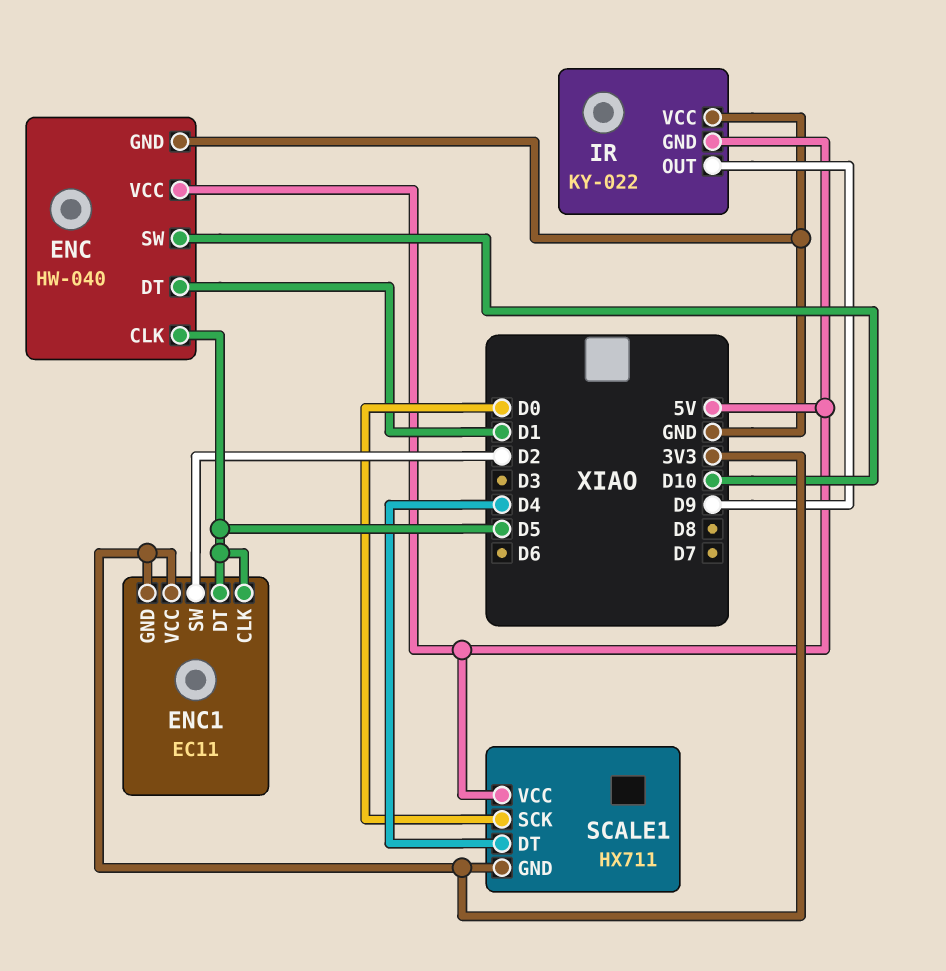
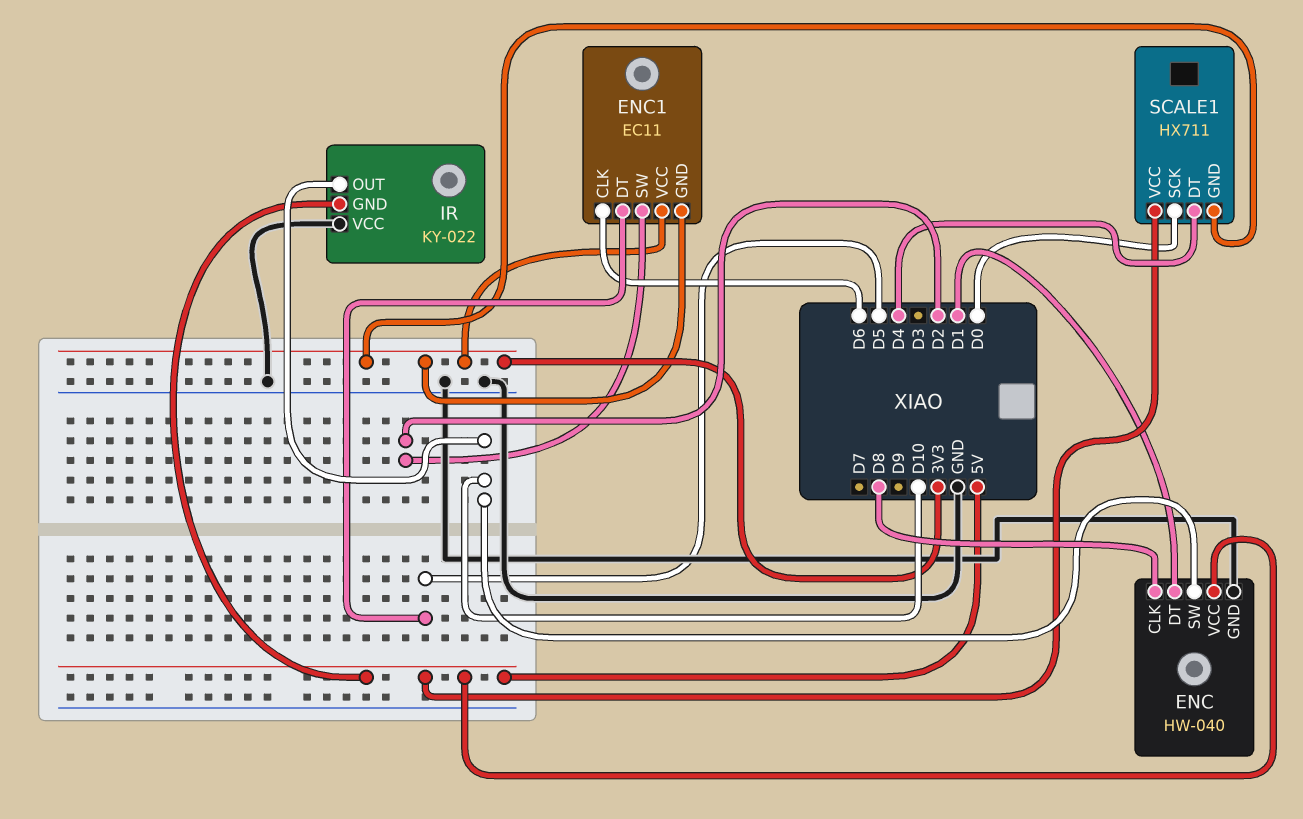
ENC pin CLK: D5 -> D8
ENC1 pin CLK: D5 -> D6
IR pin OUT: D9 -> D10

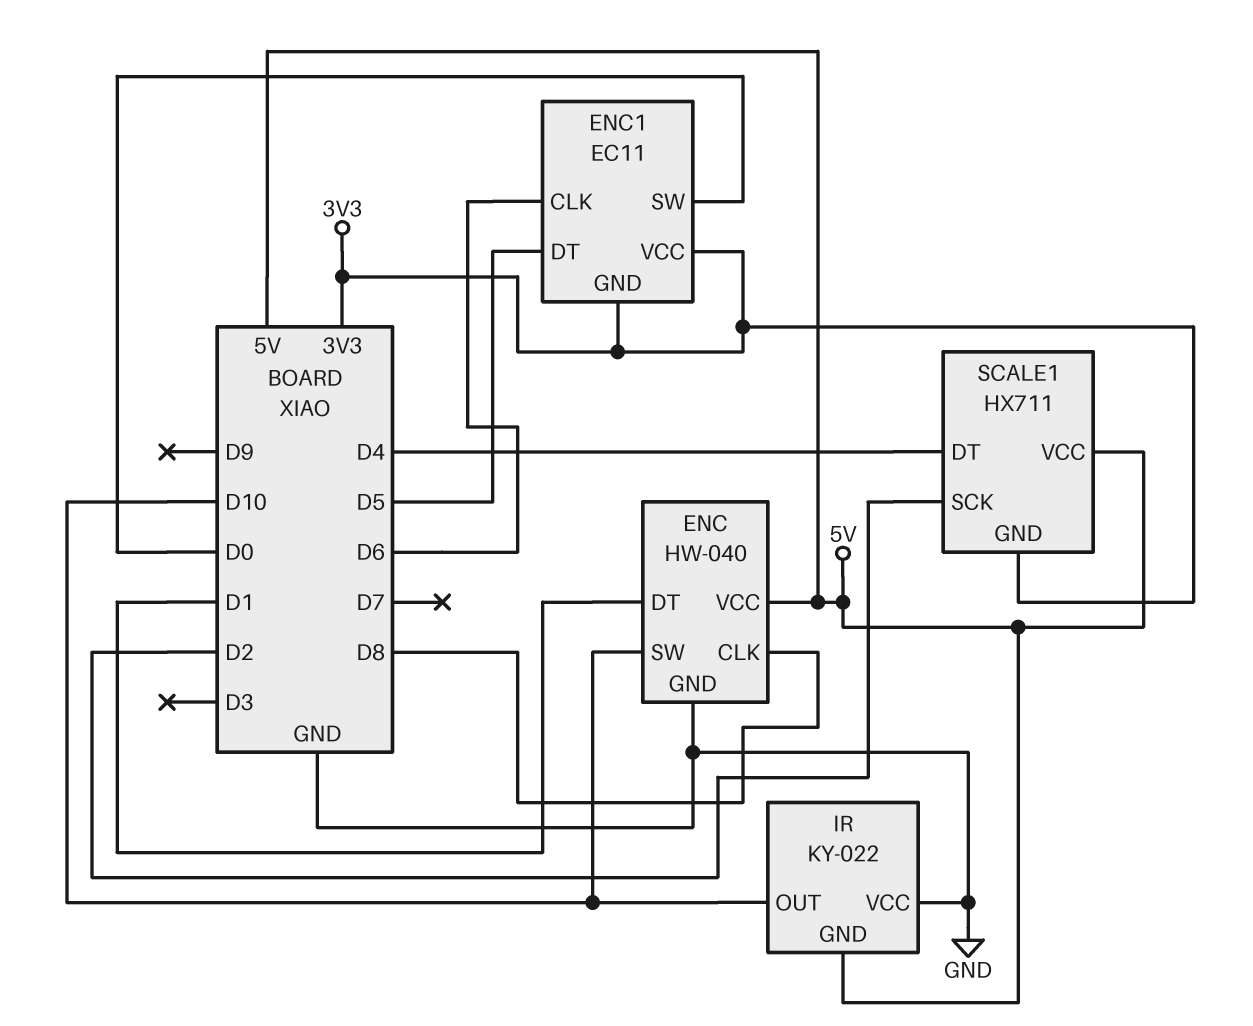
ENC1 pin SW: D2 -> D0
SCALE1 pin SCK: D0 -> D2

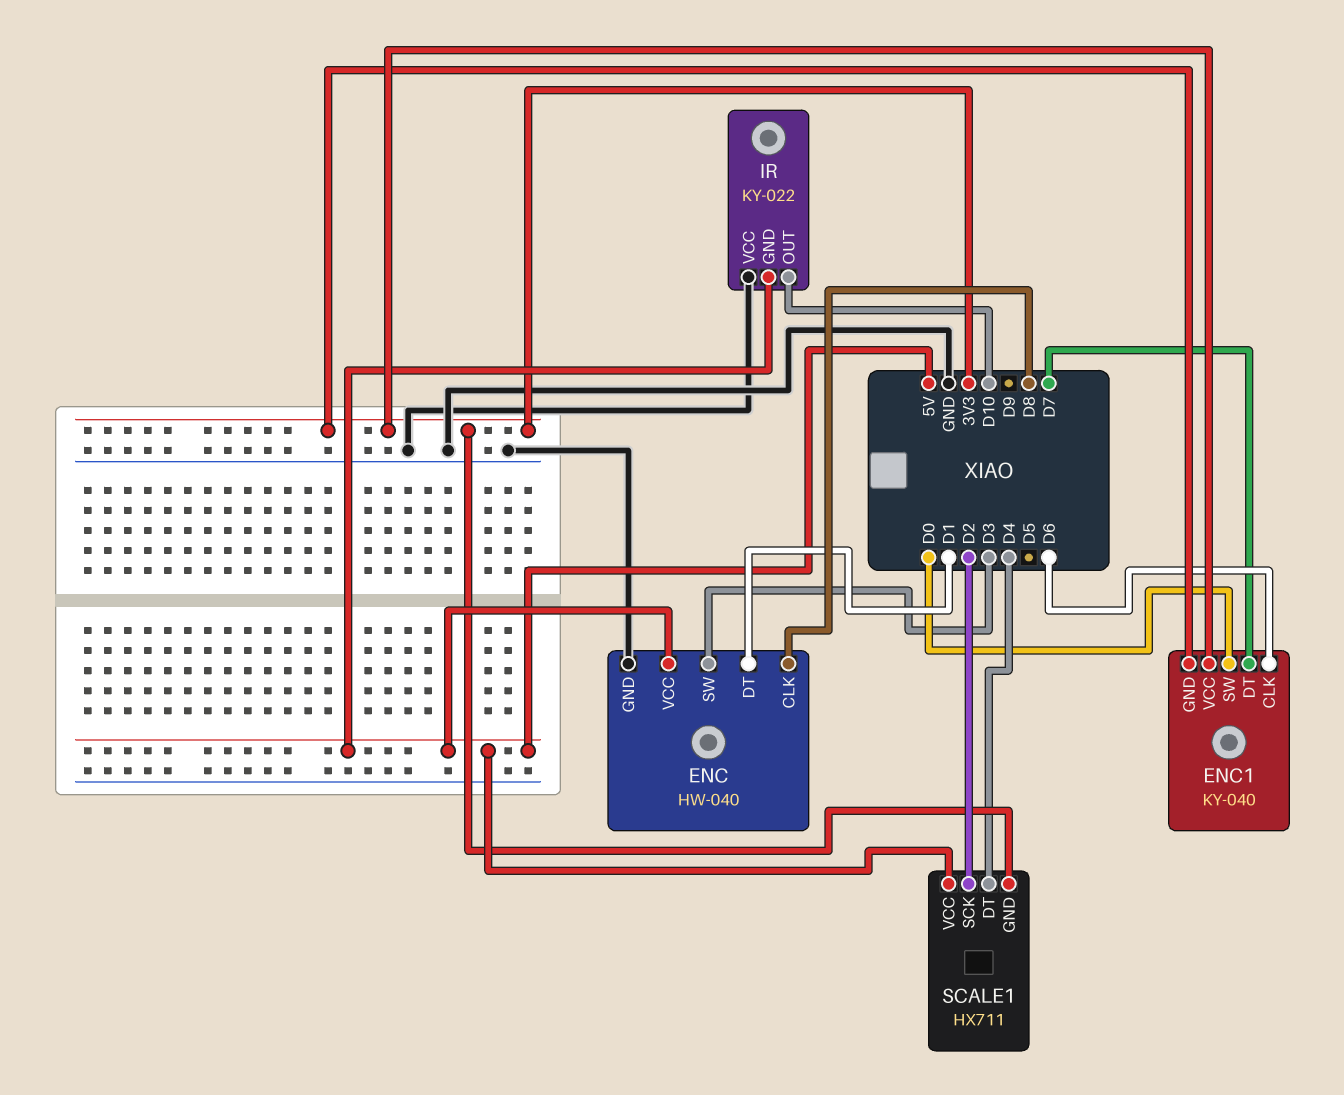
ENC pin SW: D10 -> D3
ENC1: EC11 -> KY-040
ENC1 pin DT: D5 -> D7

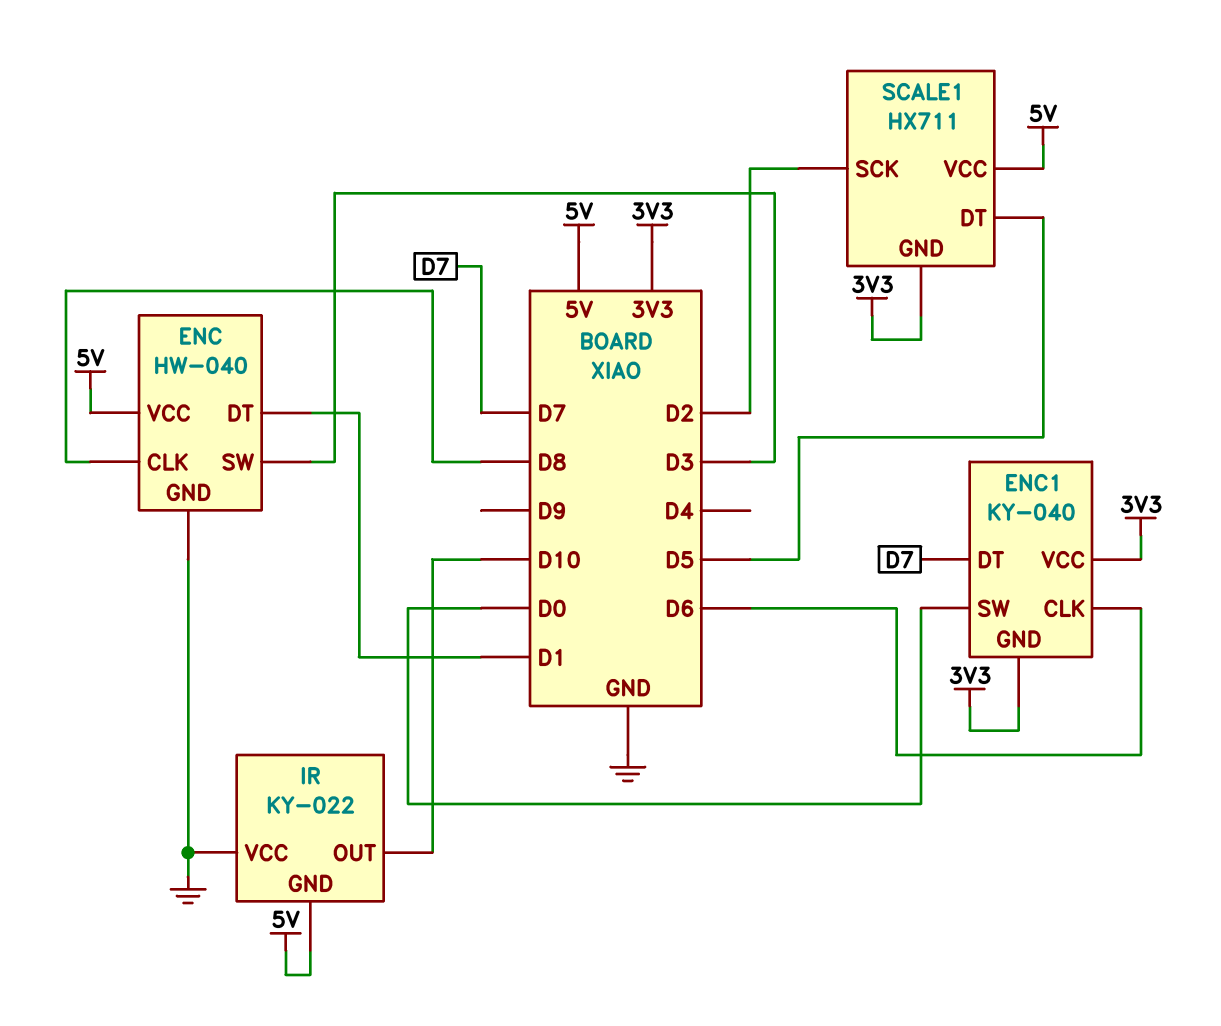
SCALE1 pin DT: D4 -> D5

